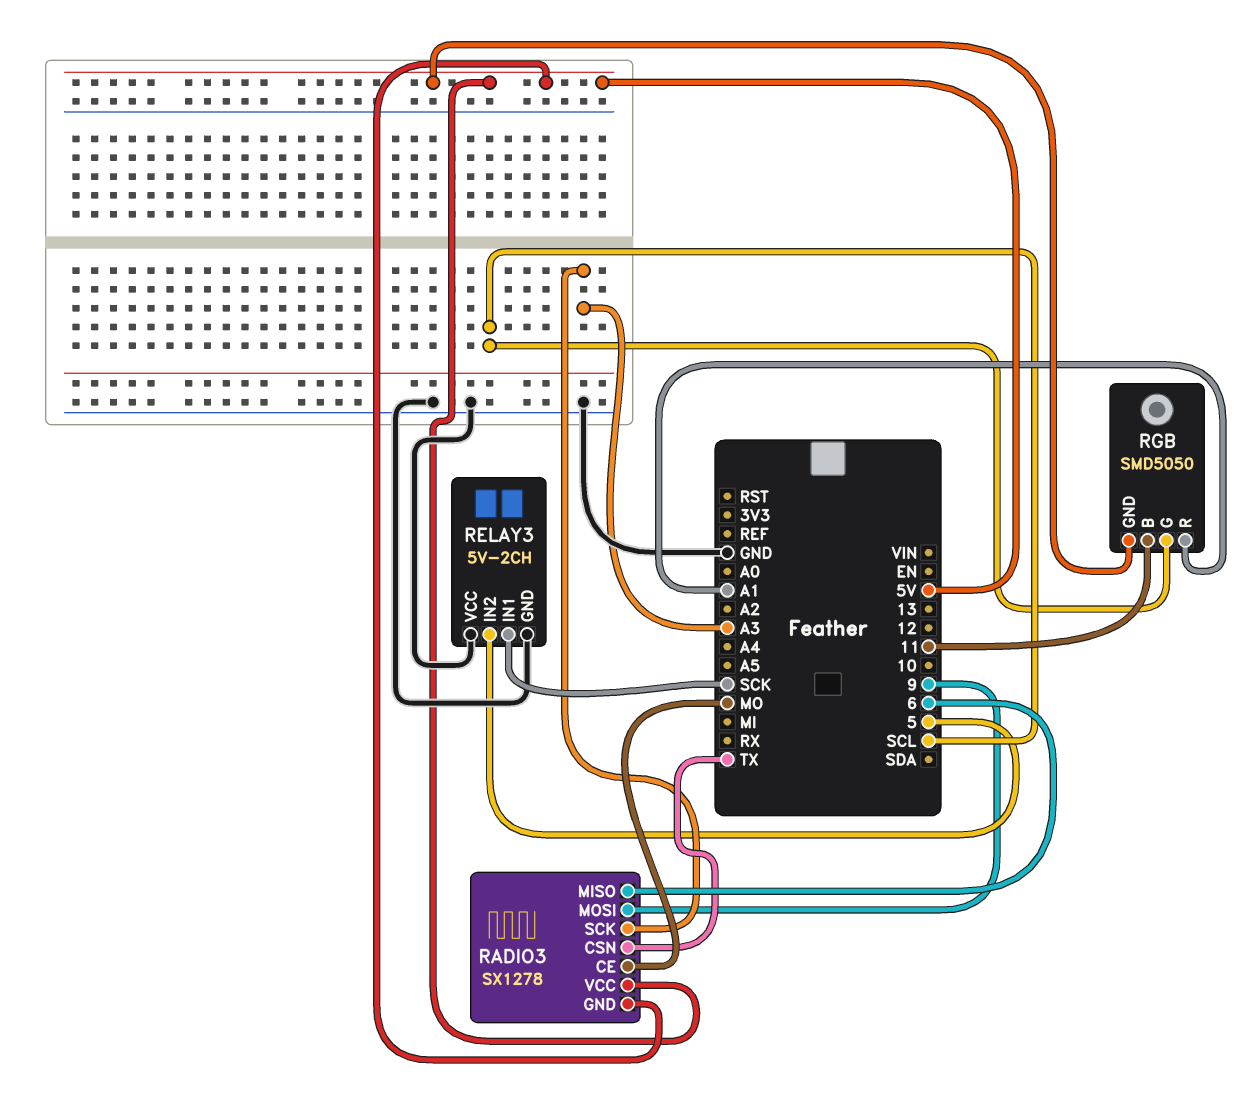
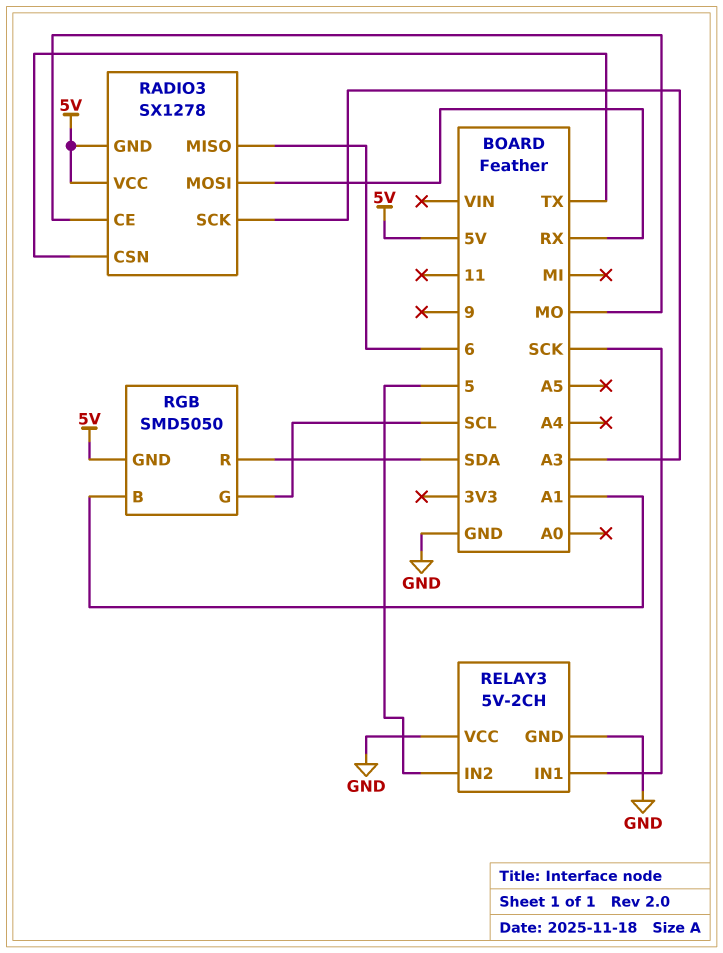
RADIO3 pin MOSI: 9 -> RX
RGB pin B: 11 -> A1
RGB pin R: A1 -> SDA

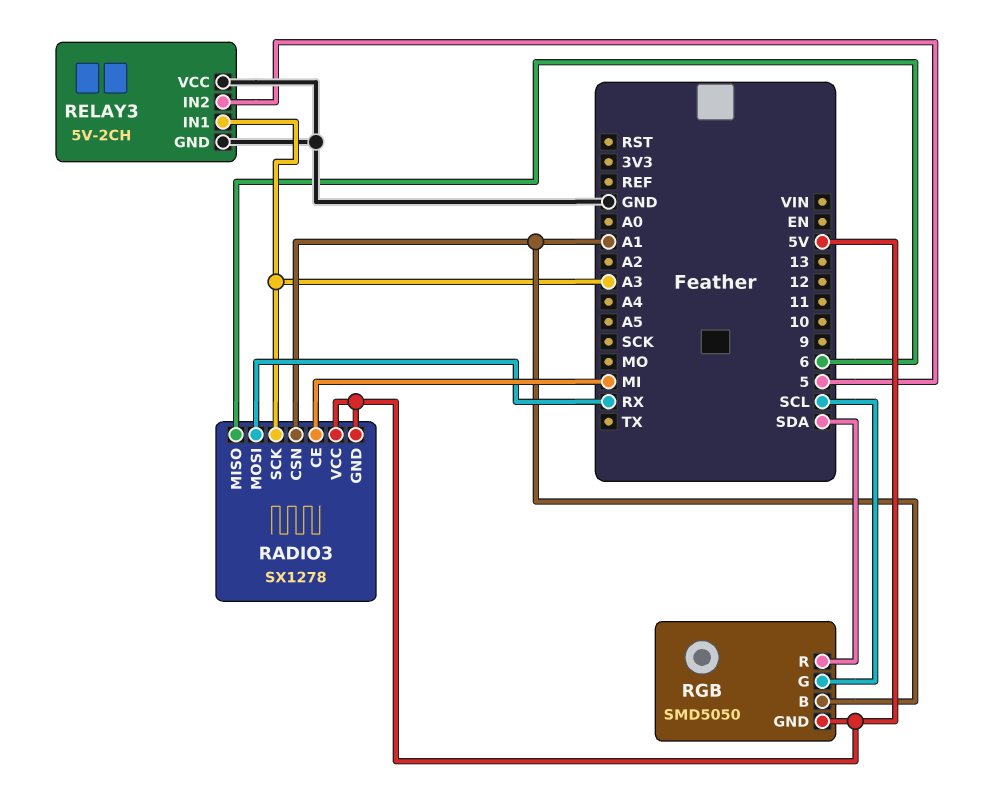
RADIO3 pin CE: MO -> MI
RADIO3 pin CSN: TX -> A1
RELAY3 pin IN1: SCK -> A3

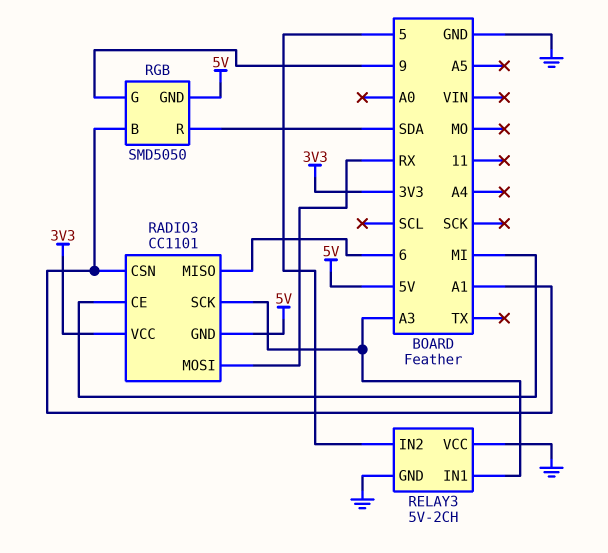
RADIO3: SX1278 -> CC1101
RADIO3 pin VCC: 5V -> 3V3
RGB pin G: SCL -> 9

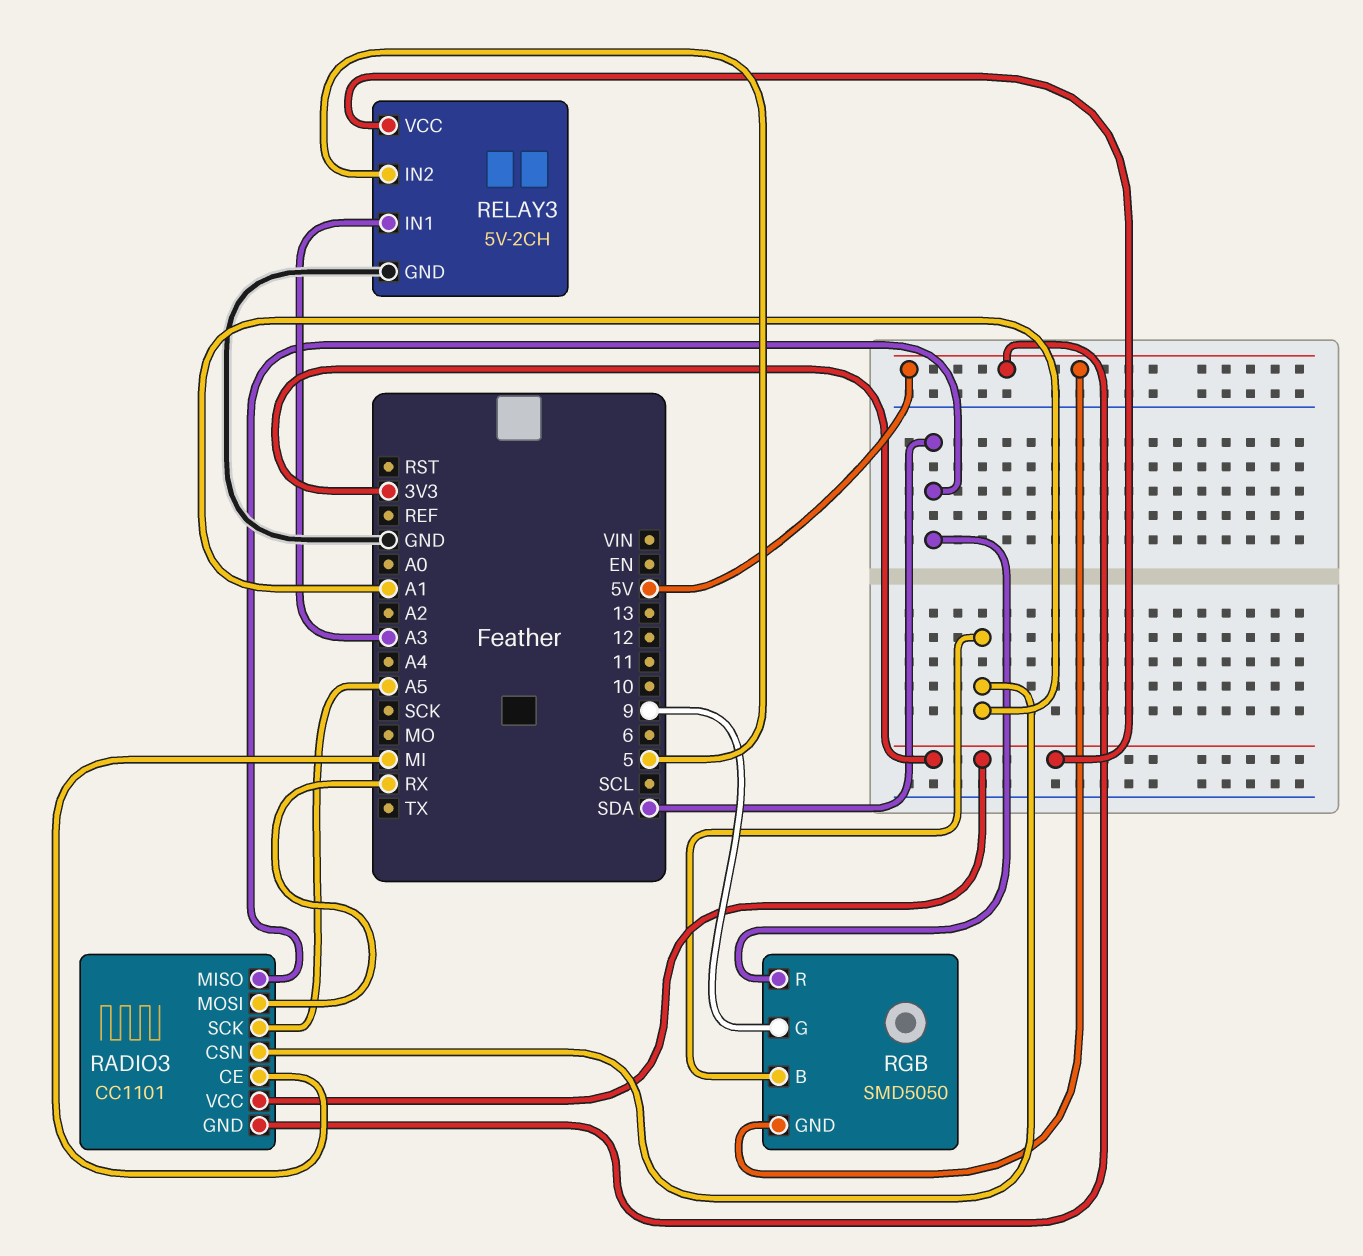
RADIO3 pin MISO: 6 -> SDA
RADIO3 pin SCK: A3 -> A5
RELAY3 pin VCC: GND -> 3V3

